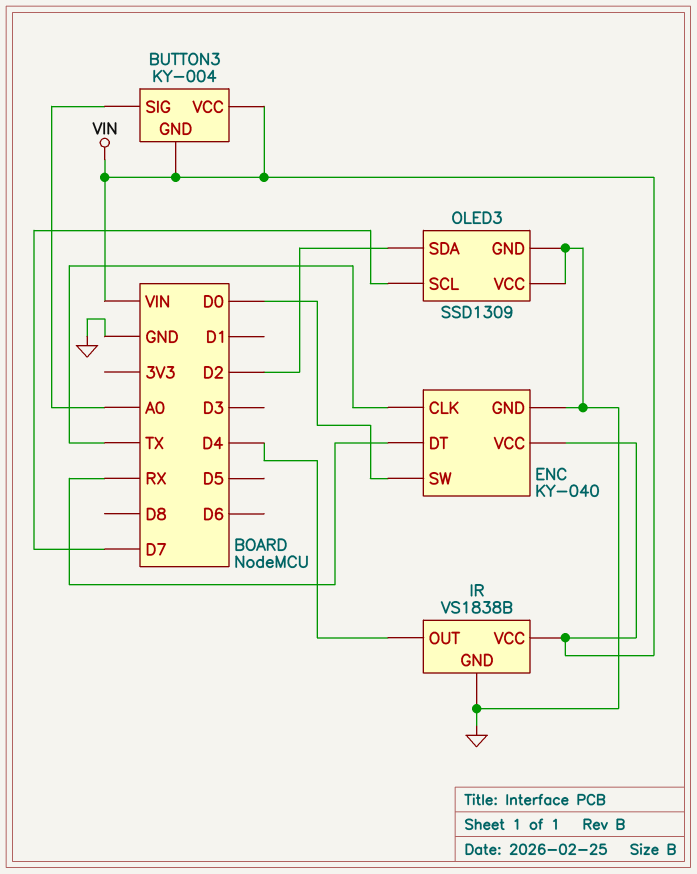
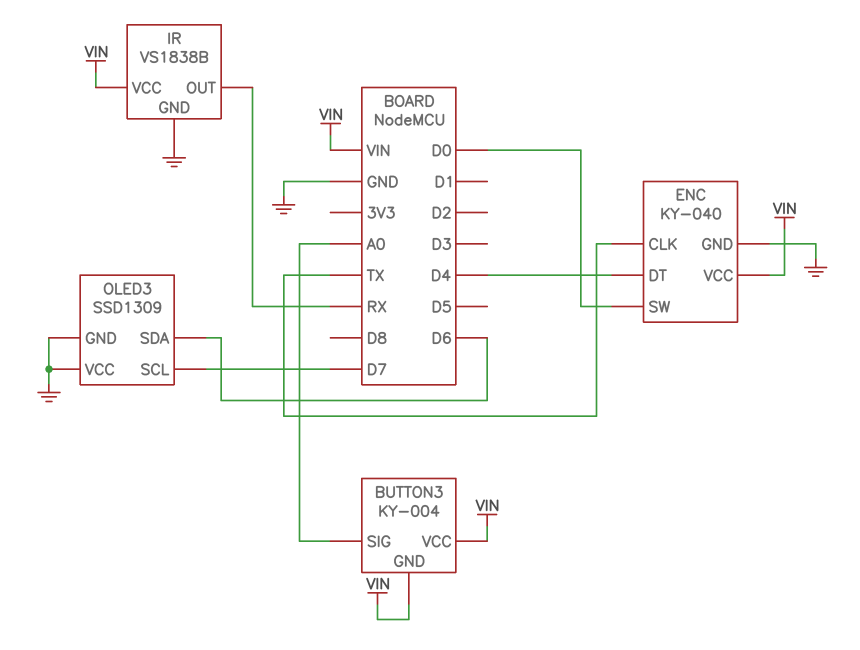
ENC pin DT: RX -> D4
IR pin OUT: D4 -> RX
OLED3 pin SDA: D2 -> D6

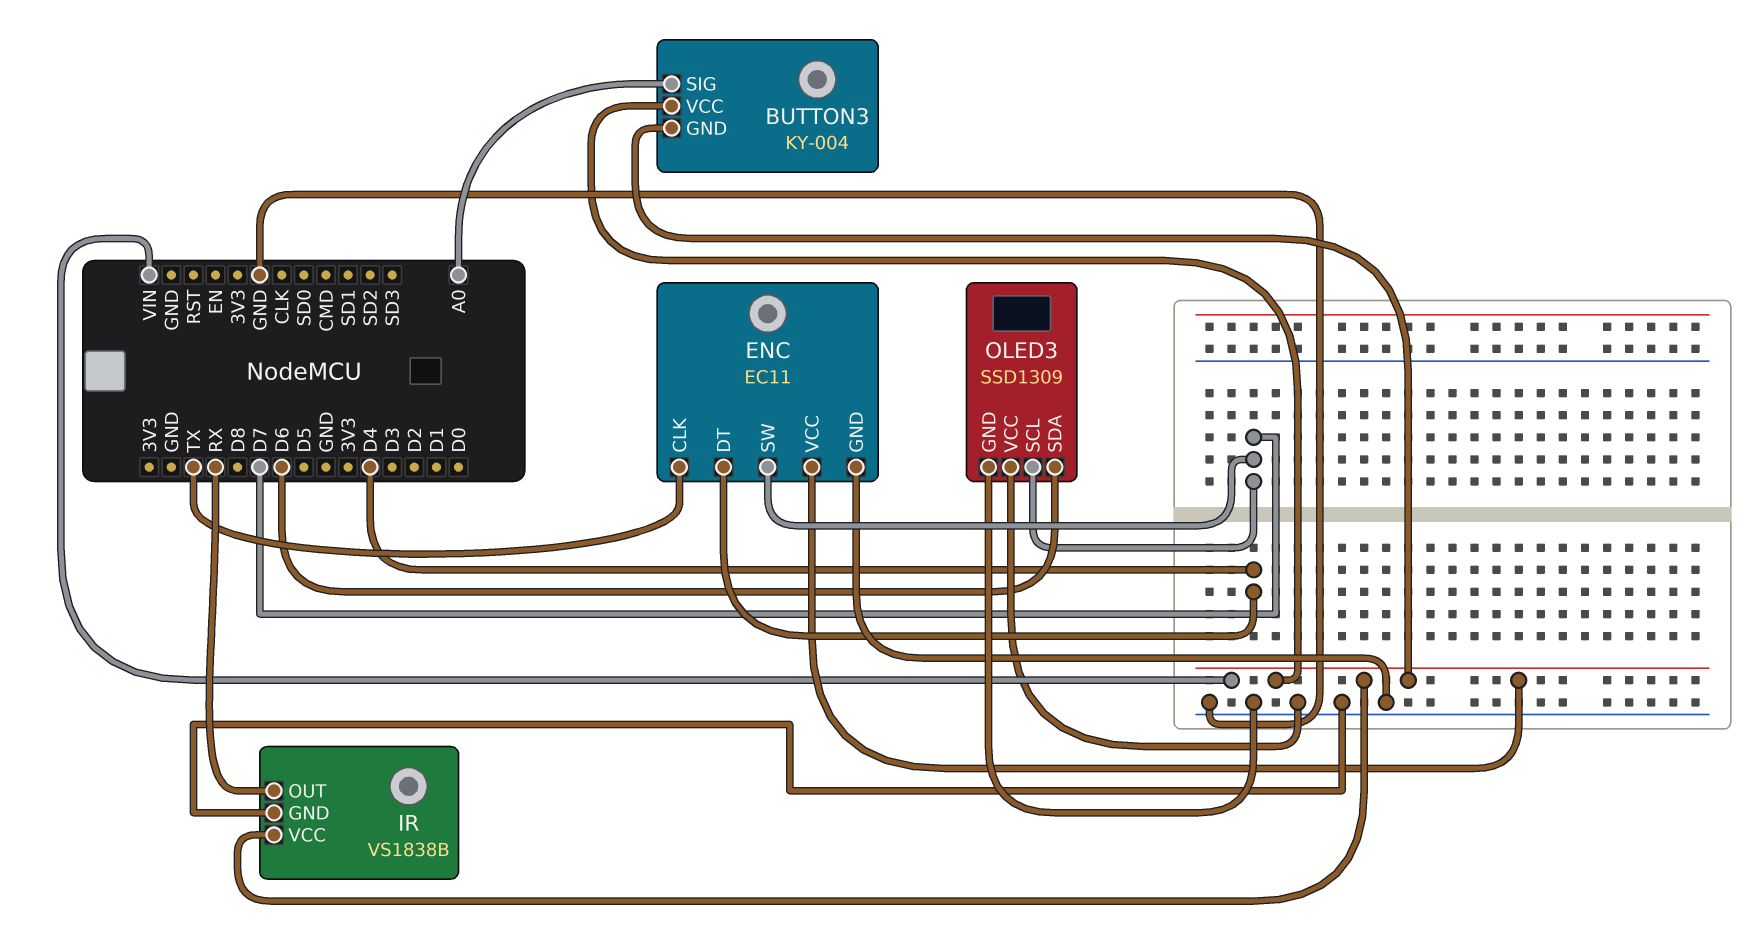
ENC: KY-040 -> EC11
ENC pin SW: D0 -> D7

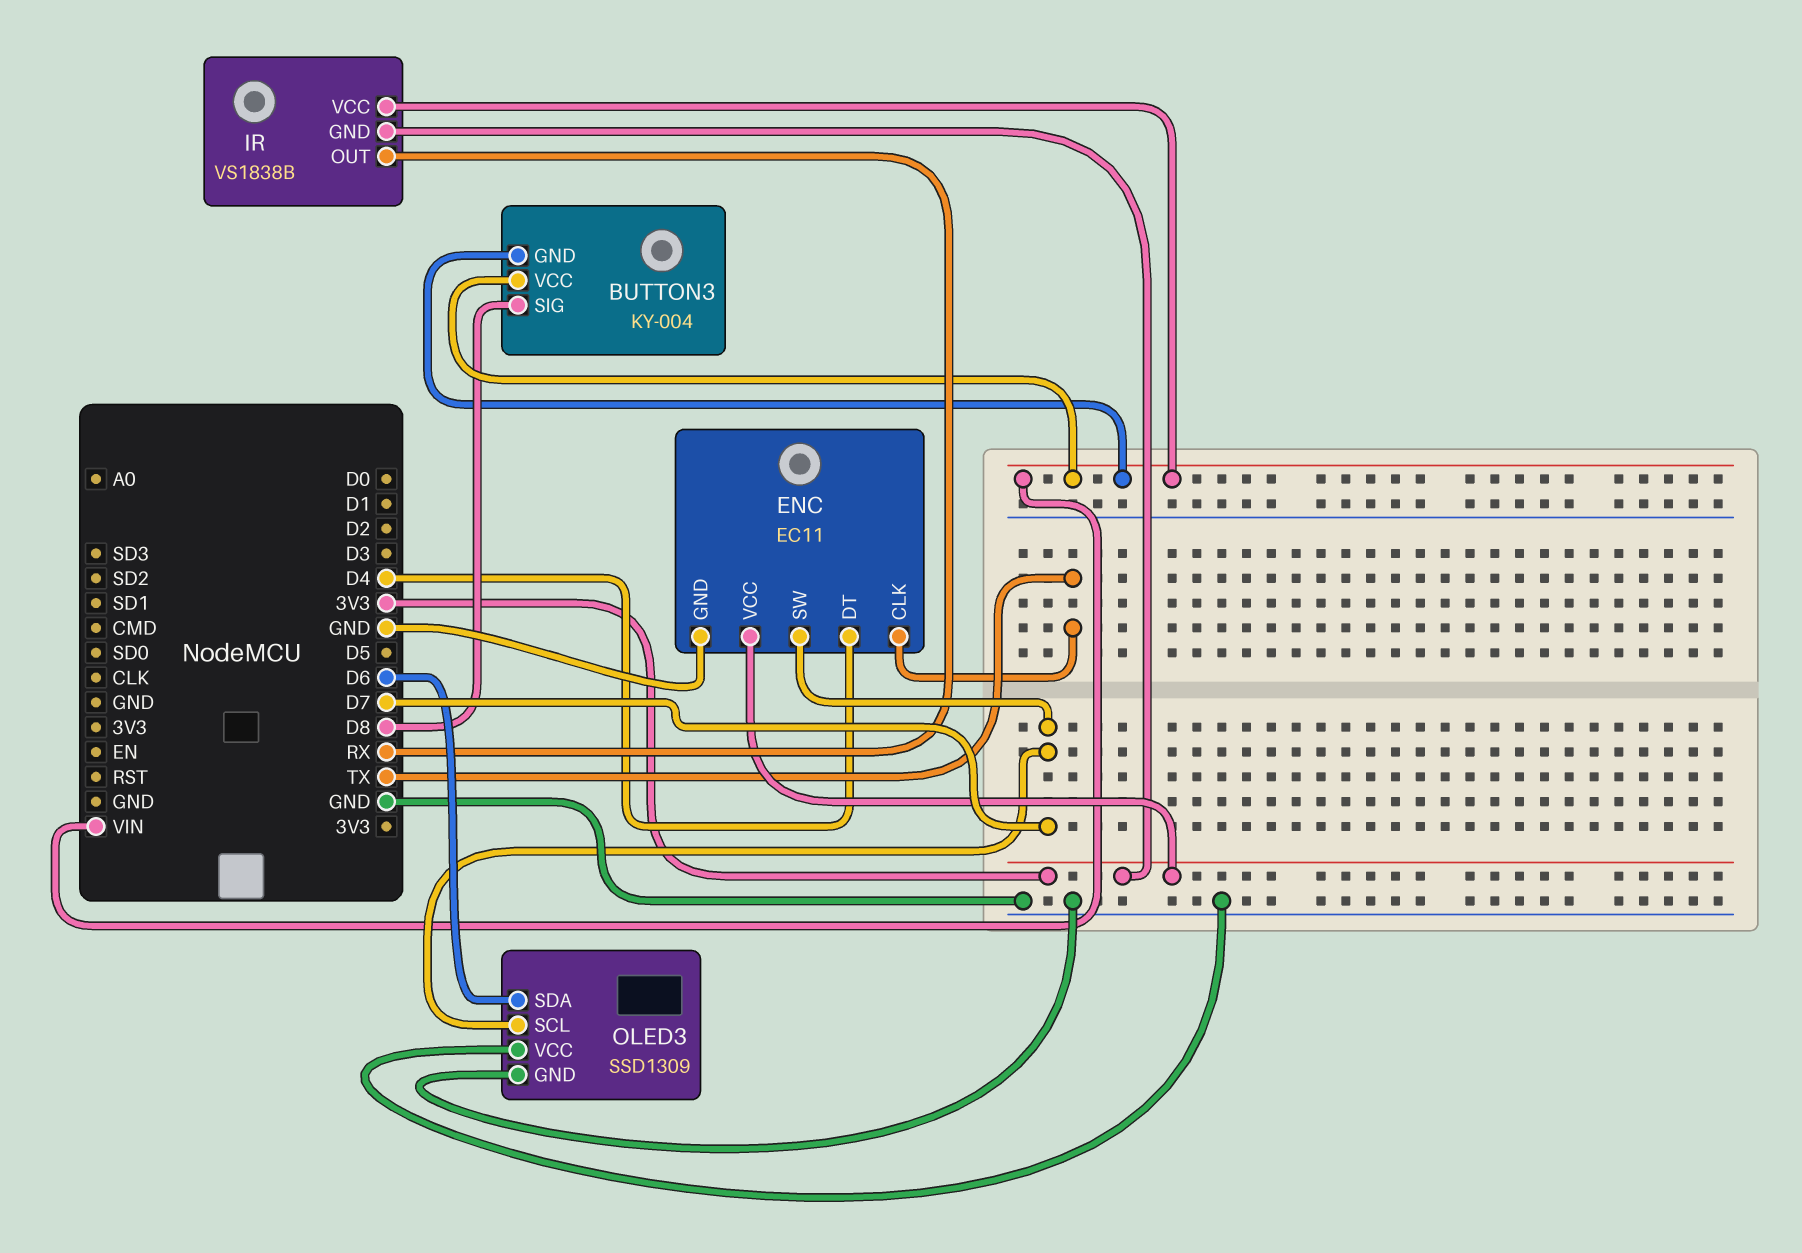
BUTTON3 pin SIG: A0 -> D8
ENC pin VCC: VIN -> 3V3
IR pin GND: GND -> 3V3

